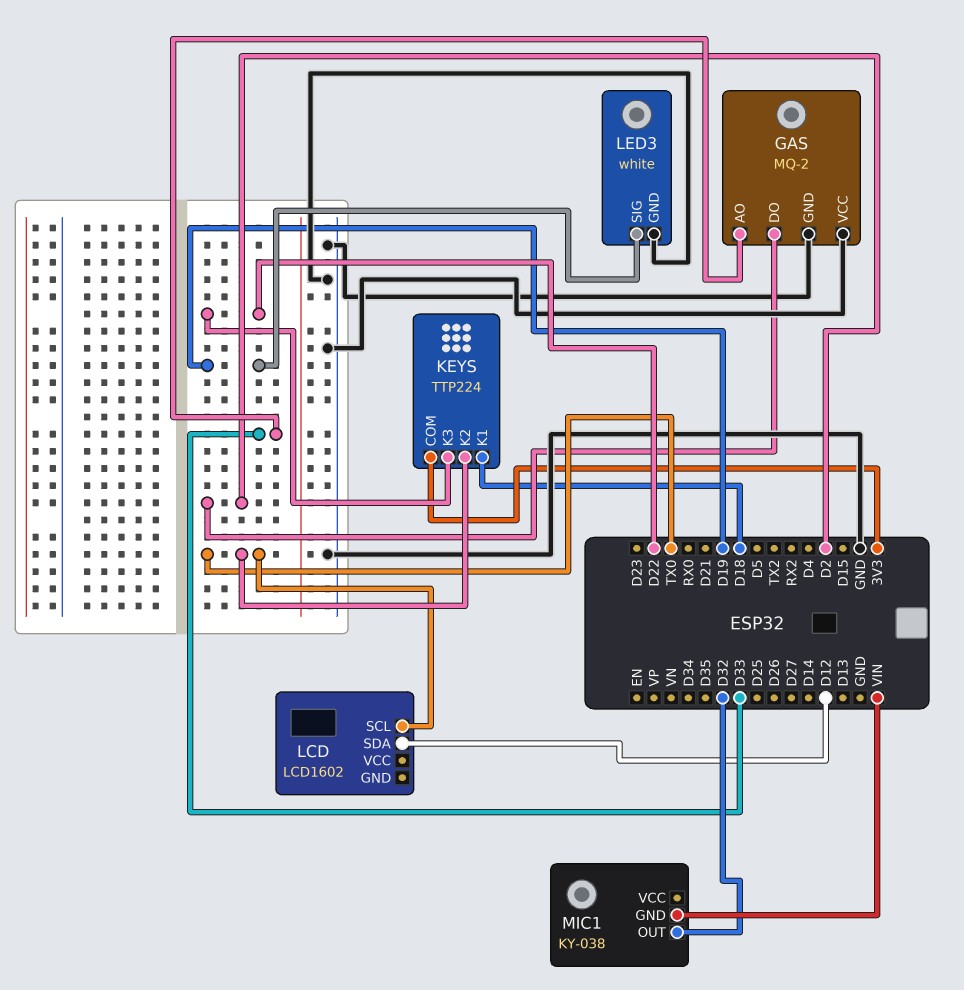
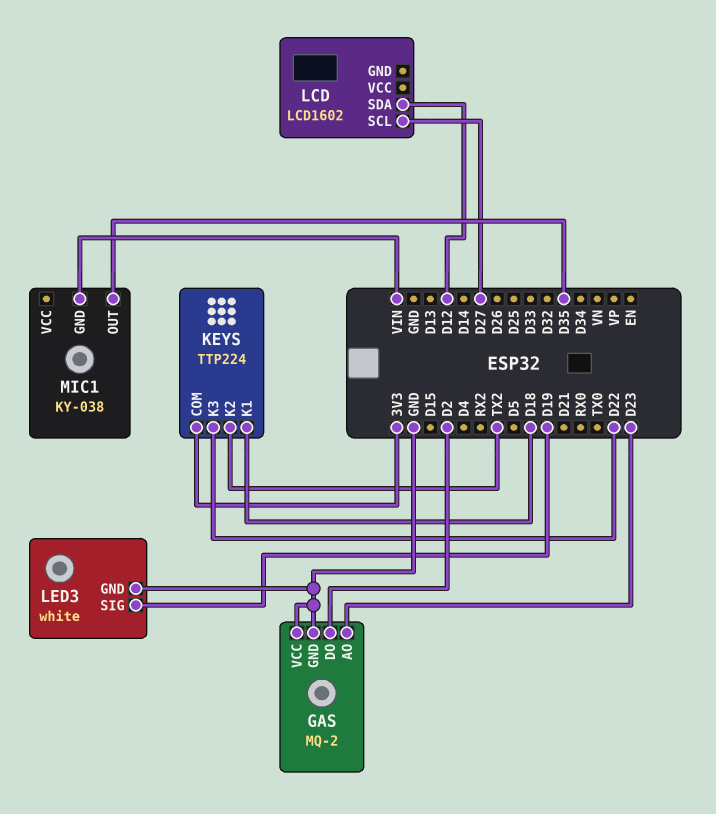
GAS pin AO: D33 -> D23
KEYS pin K2: TX0 -> TX2
LCD pin SCL: TX0 -> D27
MIC1 pin OUT: D32 -> D35

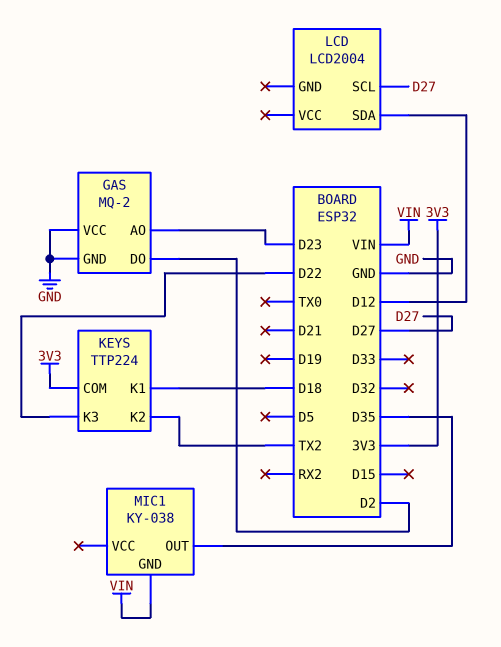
LCD: LCD1602 -> LCD2004
LED3: white -> none
LED3 pin GND: GND -> none
LED3 pin SIG: D19 -> none

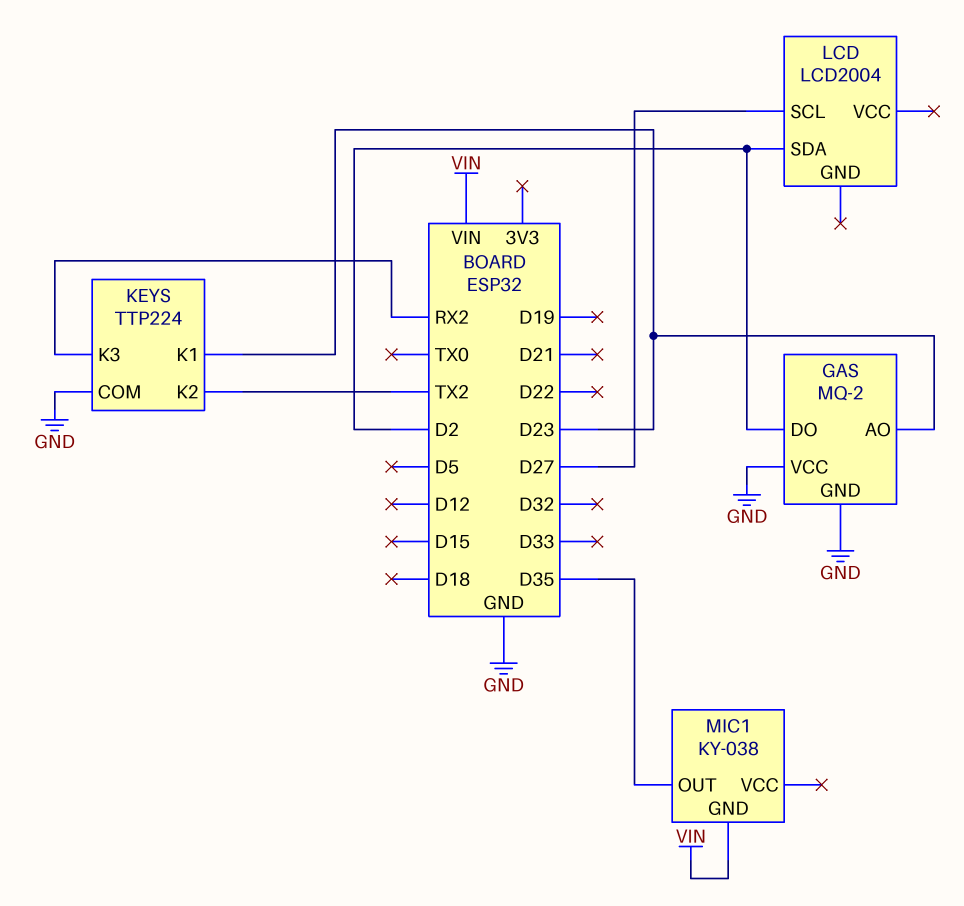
KEYS pin COM: 3V3 -> GND
KEYS pin K1: D18 -> D23
KEYS pin K3: D22 -> RX2
LCD pin SDA: D12 -> D2

